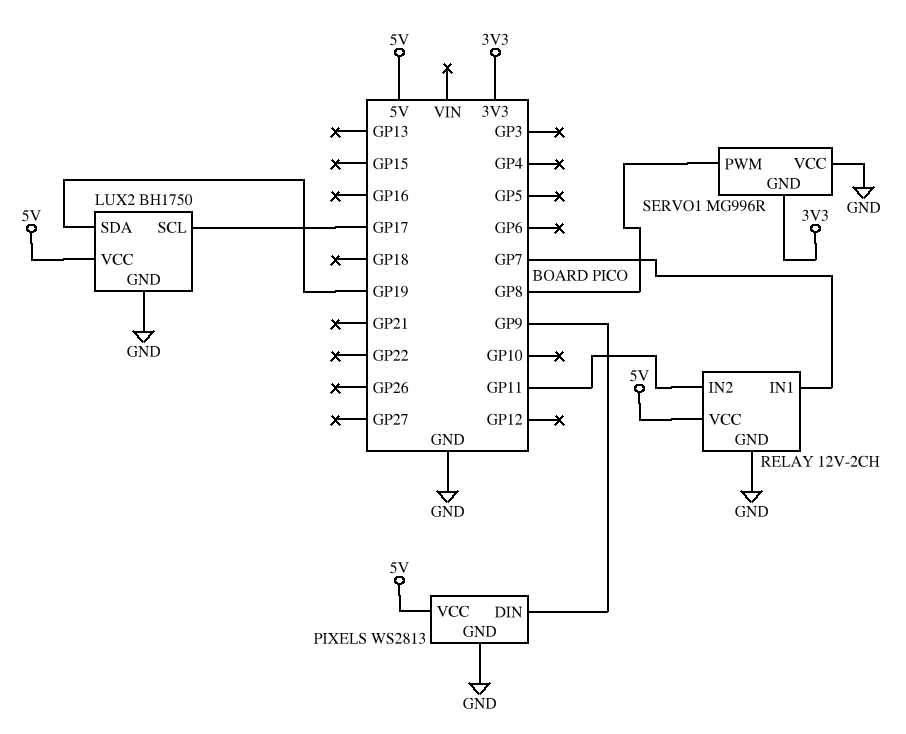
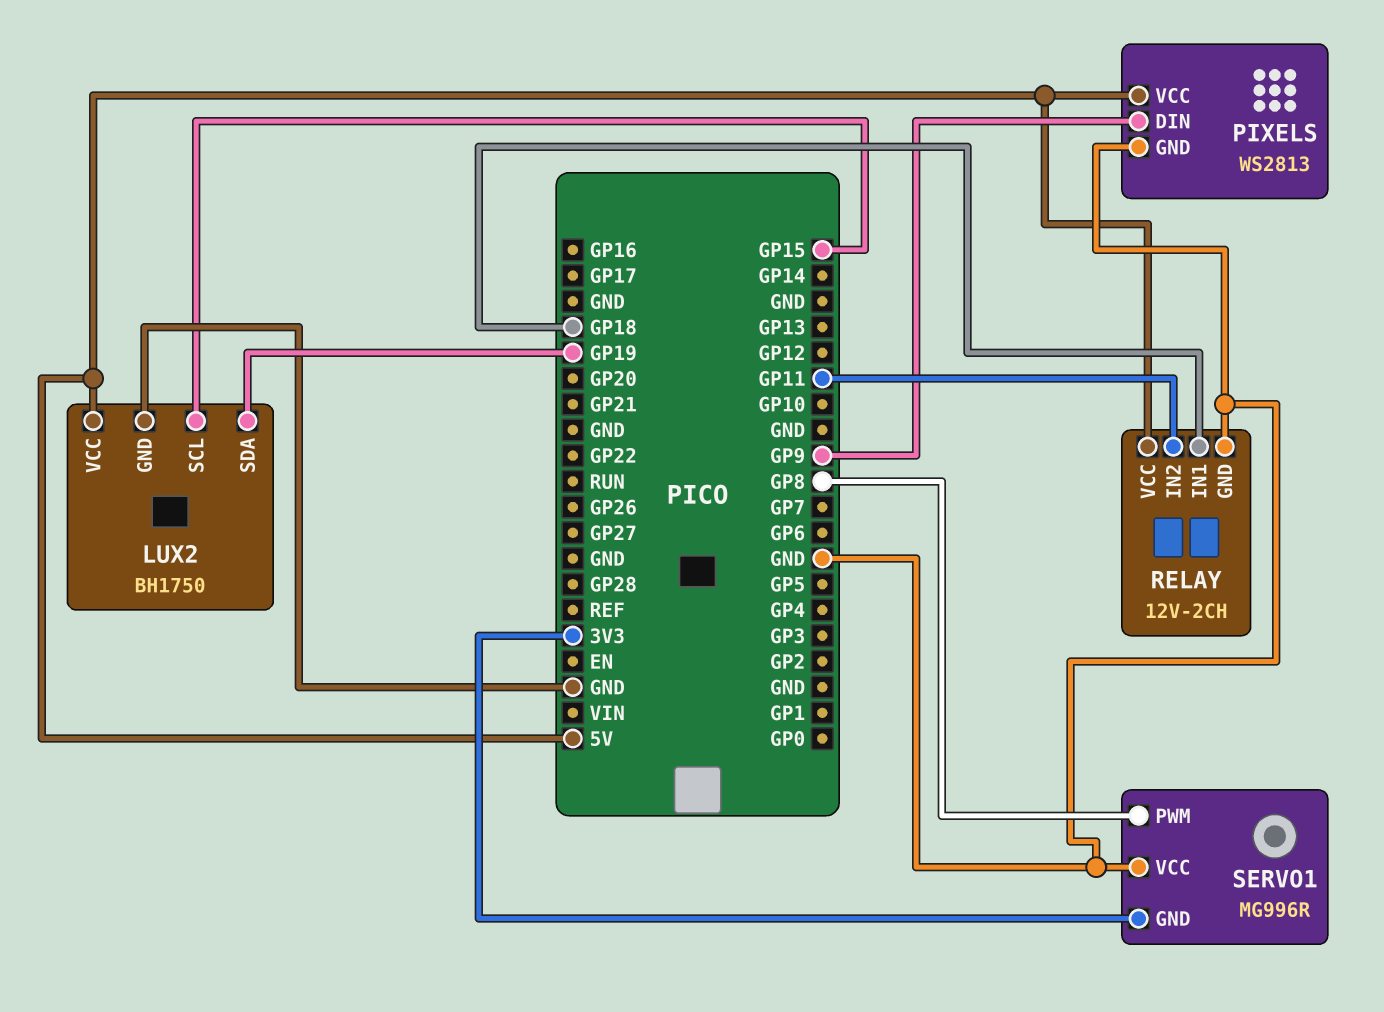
LUX2 pin SCL: GP17 -> GP15
RELAY pin IN1: GP7 -> GP18

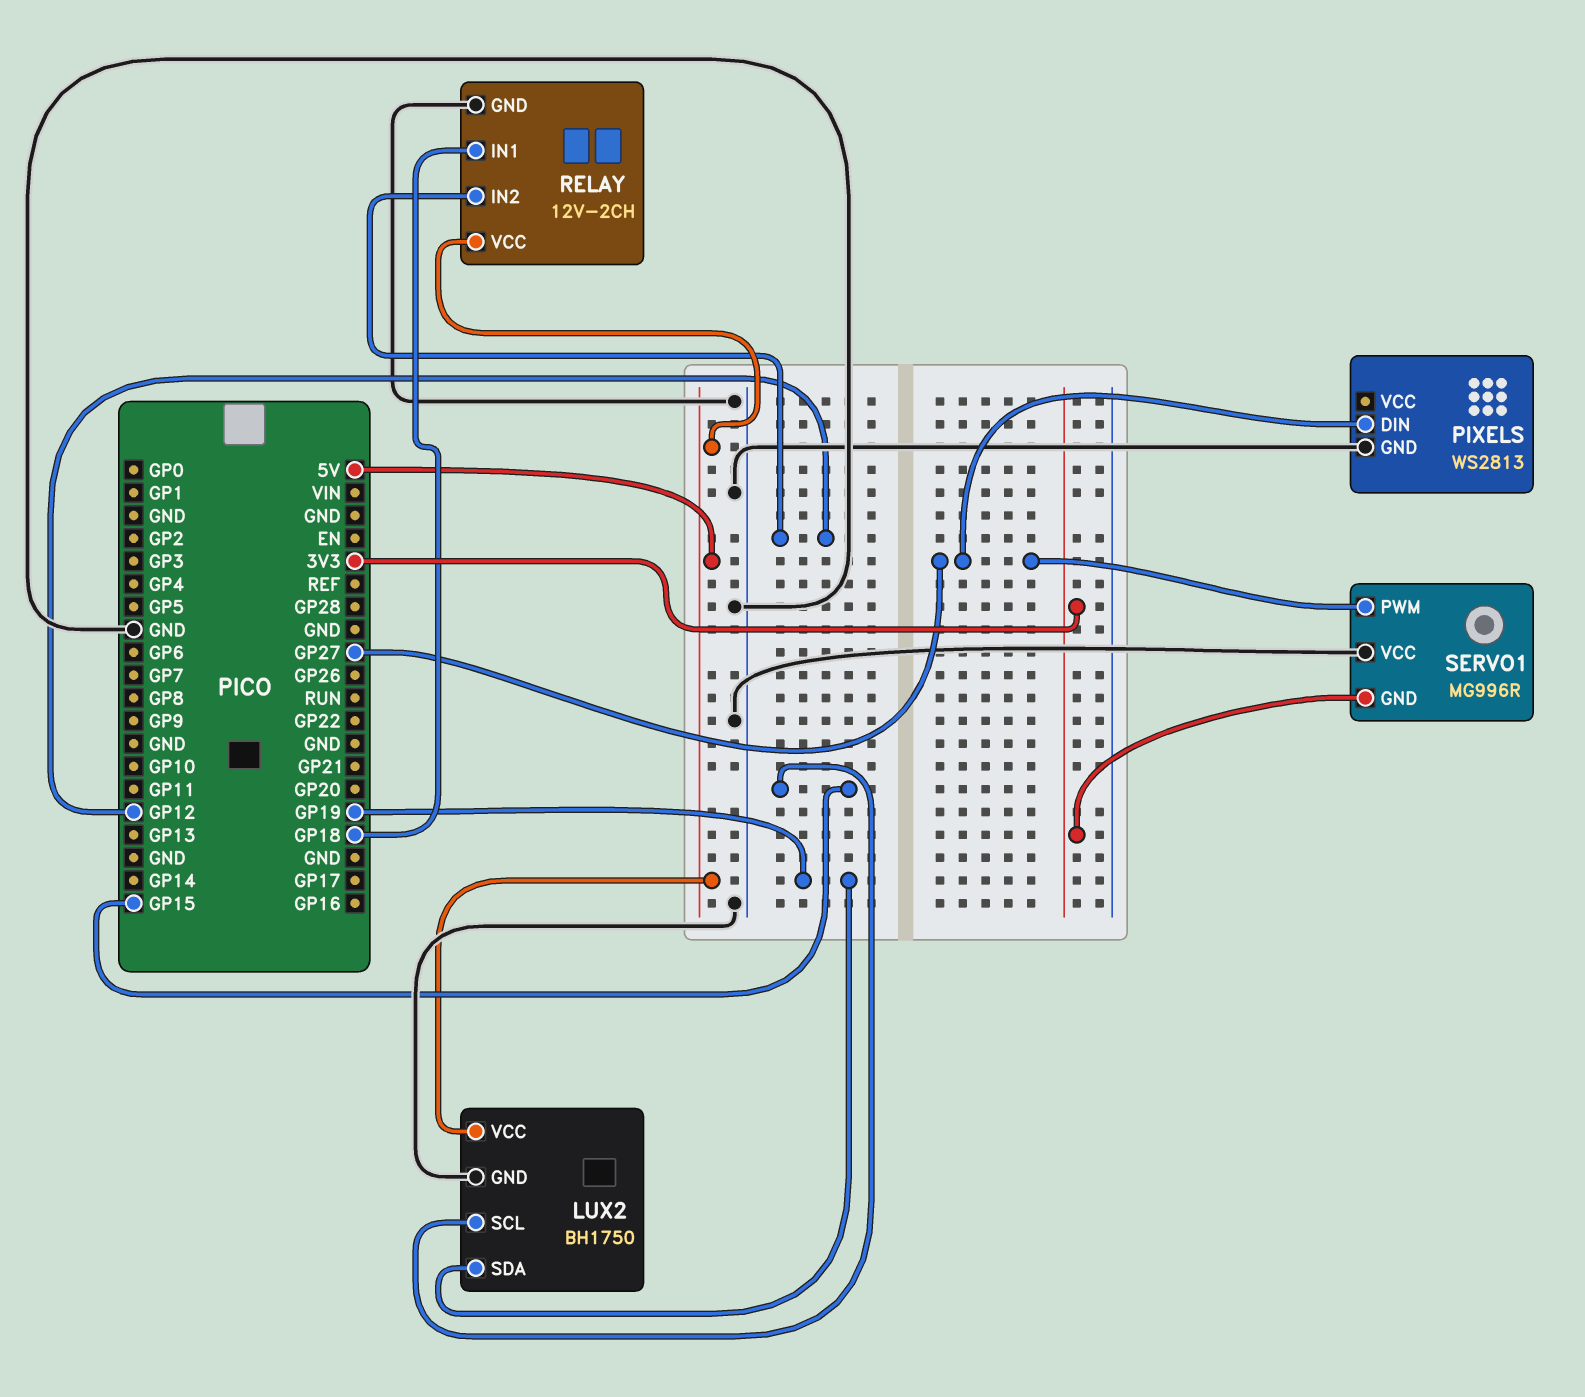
PIXELS pin DIN: GP9 -> GP27
PIXELS pin VCC: 5V -> none
RELAY pin IN2: GP11 -> GP12
SERVO1 pin PWM: GP8 -> GP27

